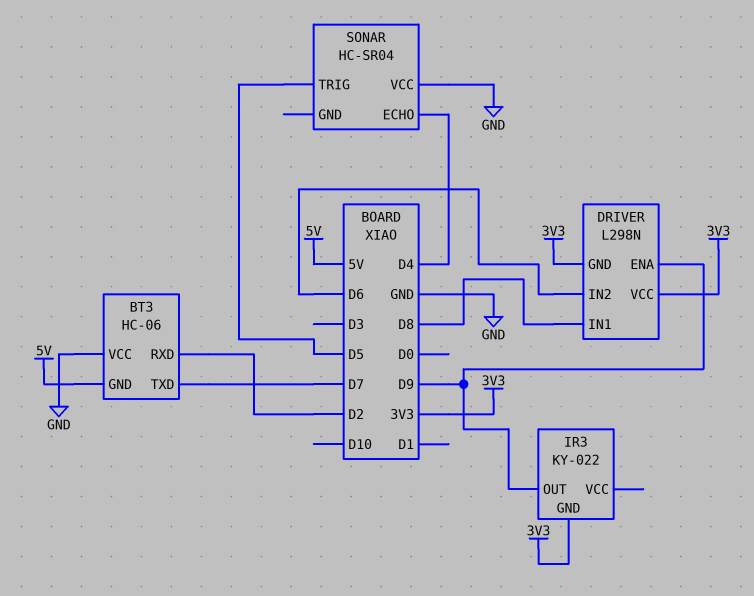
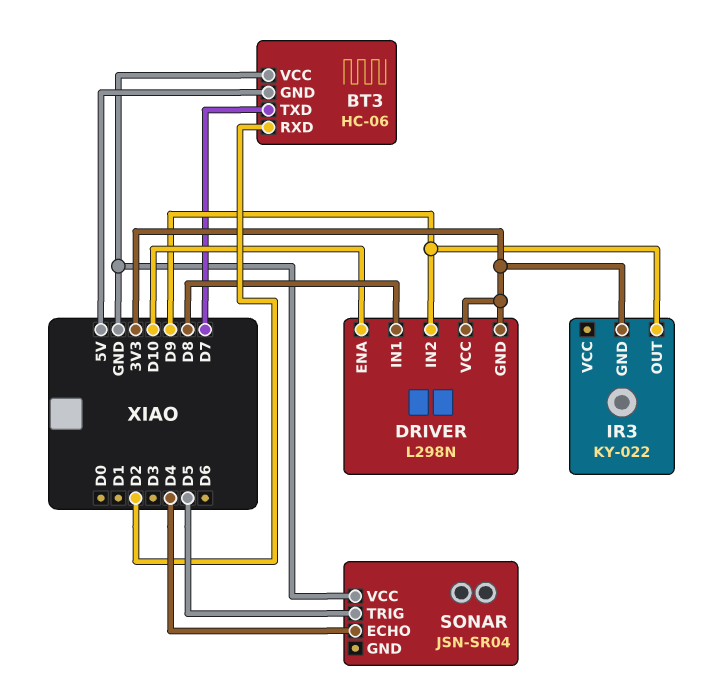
DRIVER pin ENA: D9 -> D10
DRIVER pin IN2: D6 -> D9
SONAR: HC-SR04 -> JSN-SR04

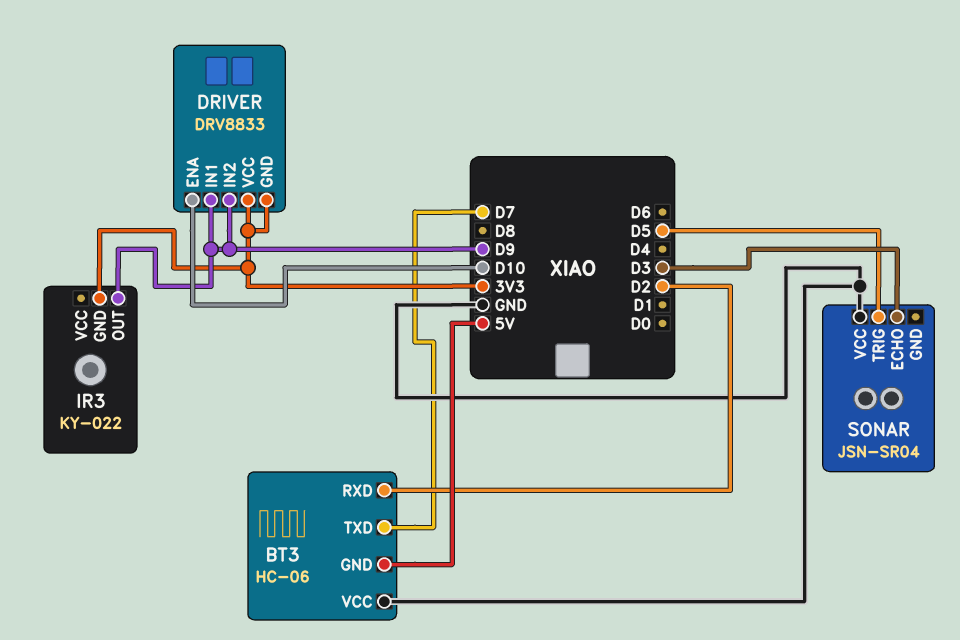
DRIVER: L298N -> DRV8833
DRIVER pin IN1: D8 -> D9
SONAR pin ECHO: D4 -> D3

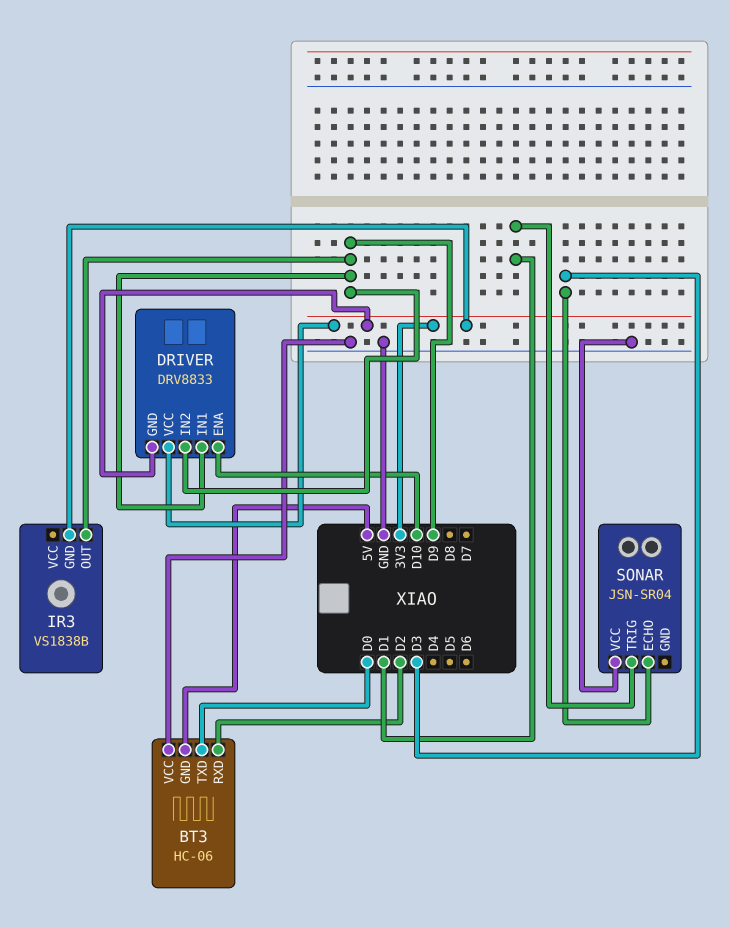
BT3 pin TXD: D7 -> D0
IR3: KY-022 -> VS1838B
SONAR pin TRIG: D5 -> D1

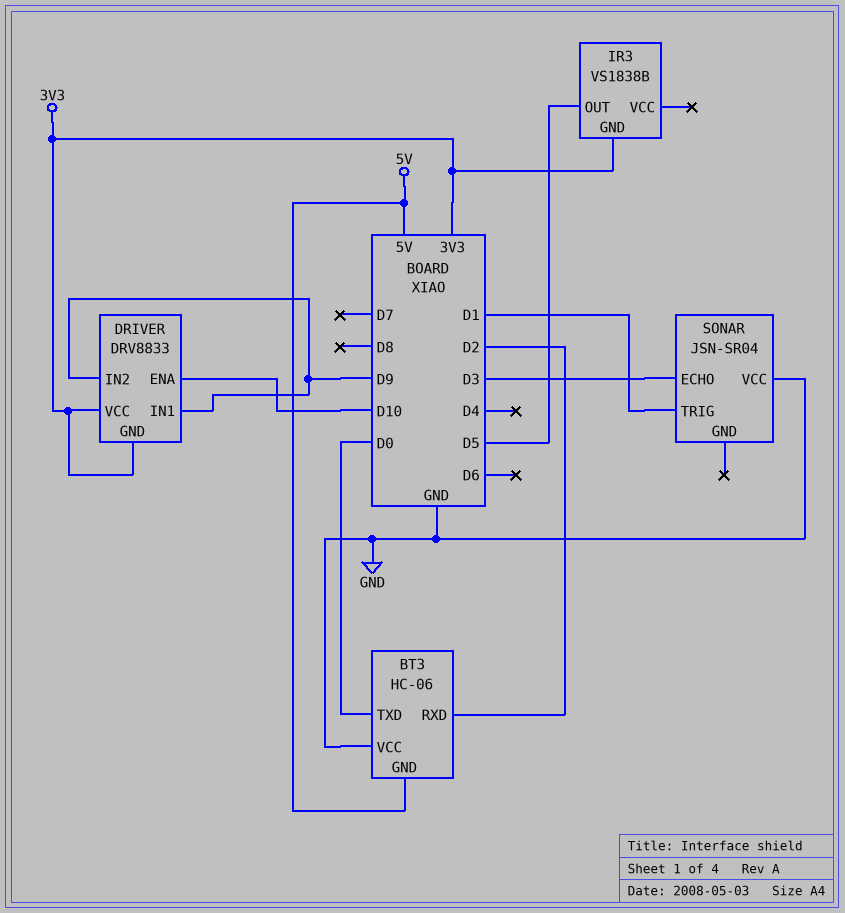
IR3 pin OUT: D9 -> D5

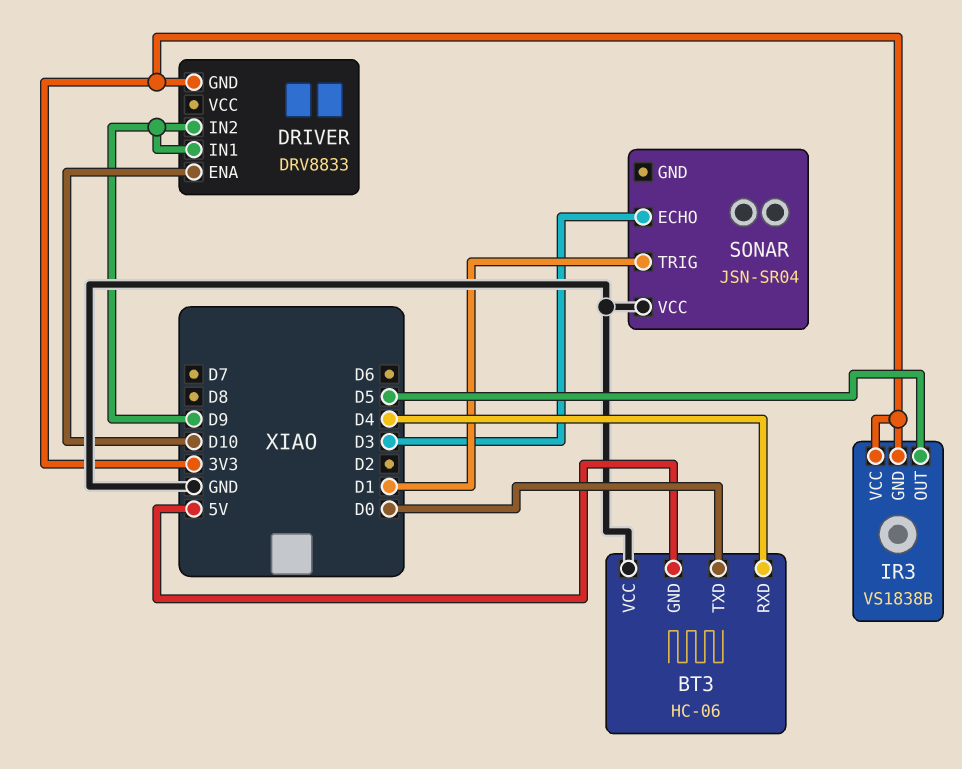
BT3 pin RXD: D2 -> D4
DRIVER pin VCC: 3V3 -> none
IR3 pin VCC: none -> 3V3

